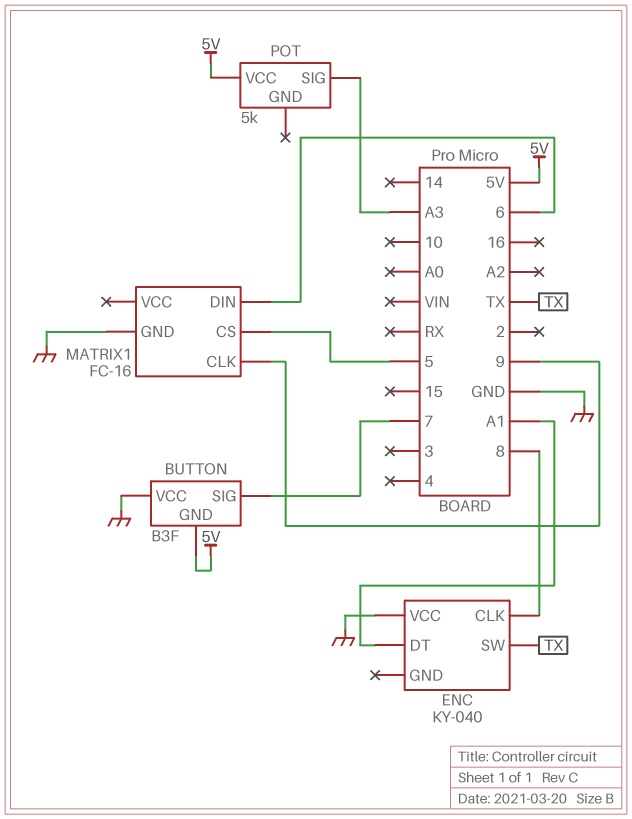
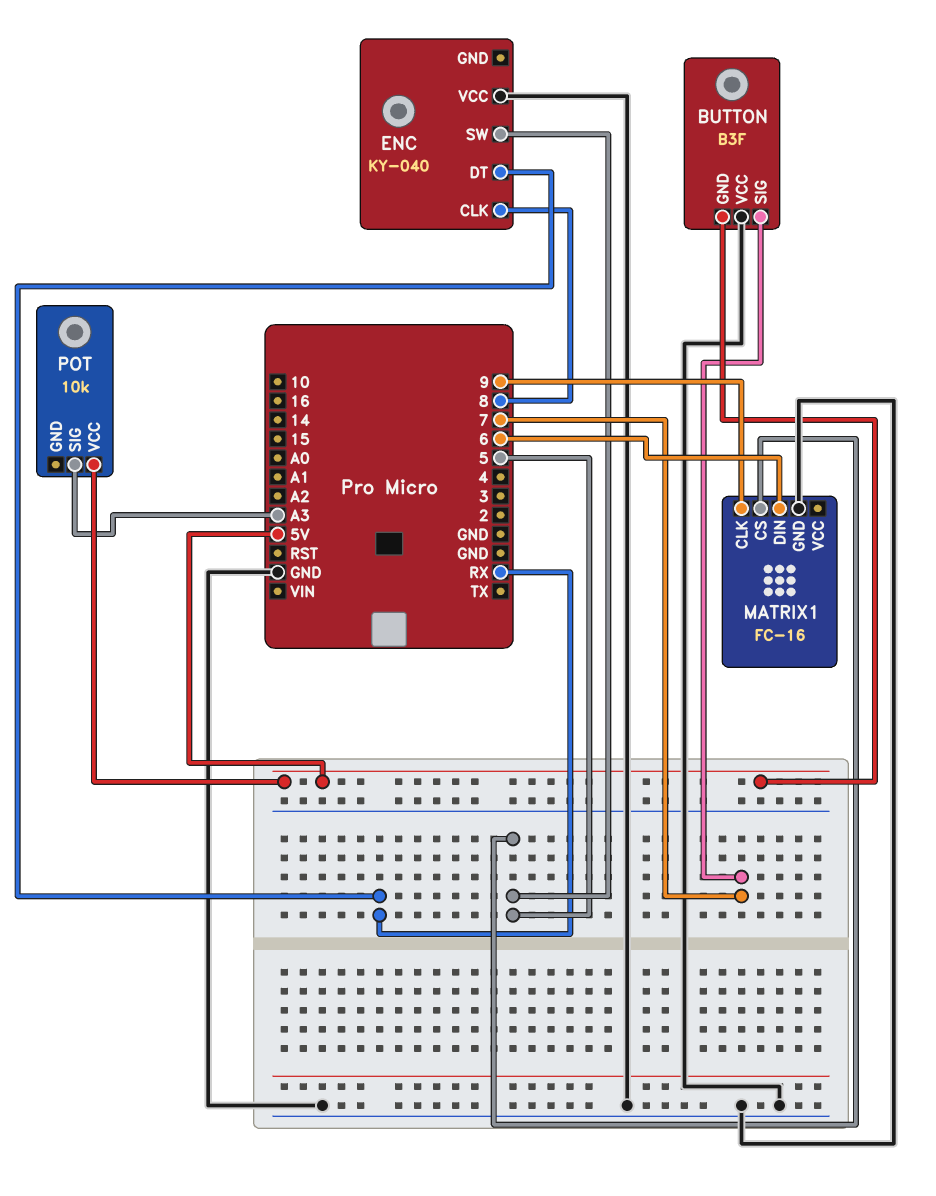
ENC pin DT: A1 -> RX
ENC pin SW: TX -> 5
POT: 5k -> 10k

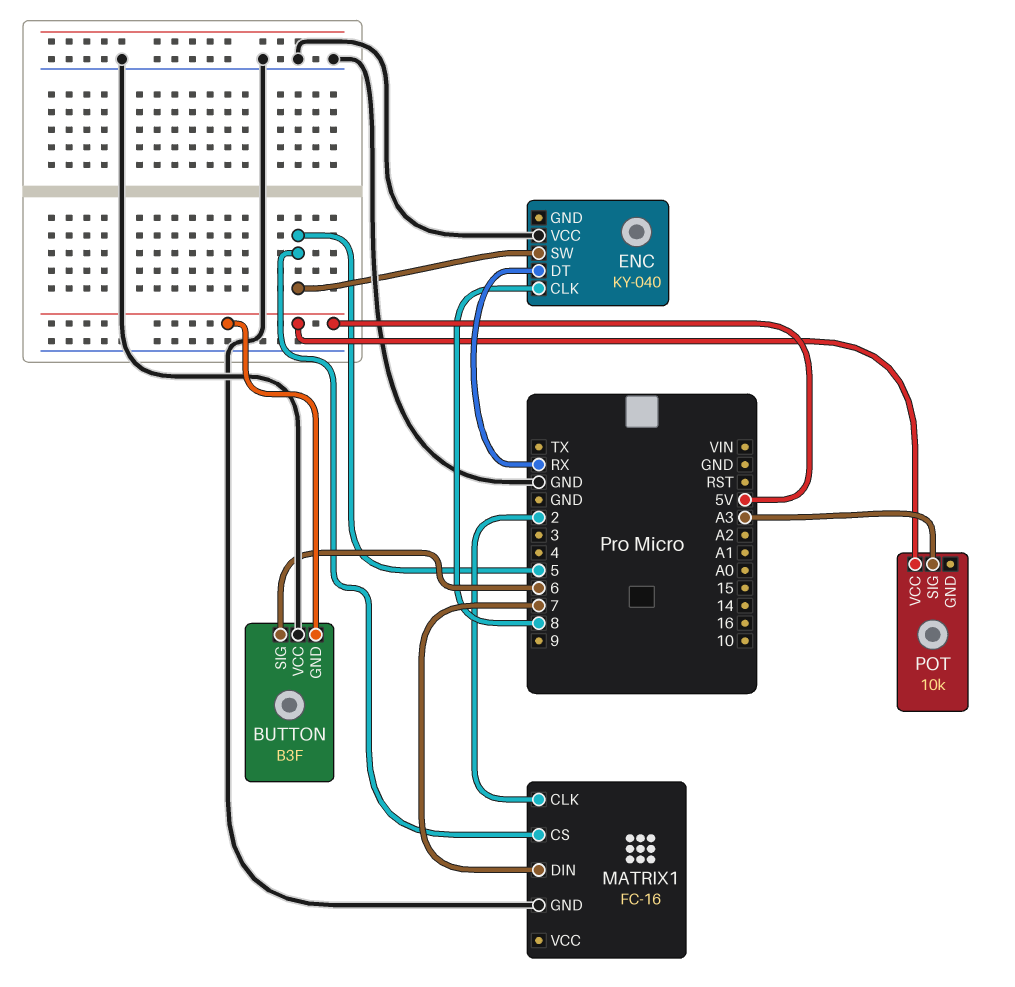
BUTTON pin SIG: 7 -> 6
MATRIX1 pin CLK: 9 -> 2
MATRIX1 pin DIN: 6 -> 7

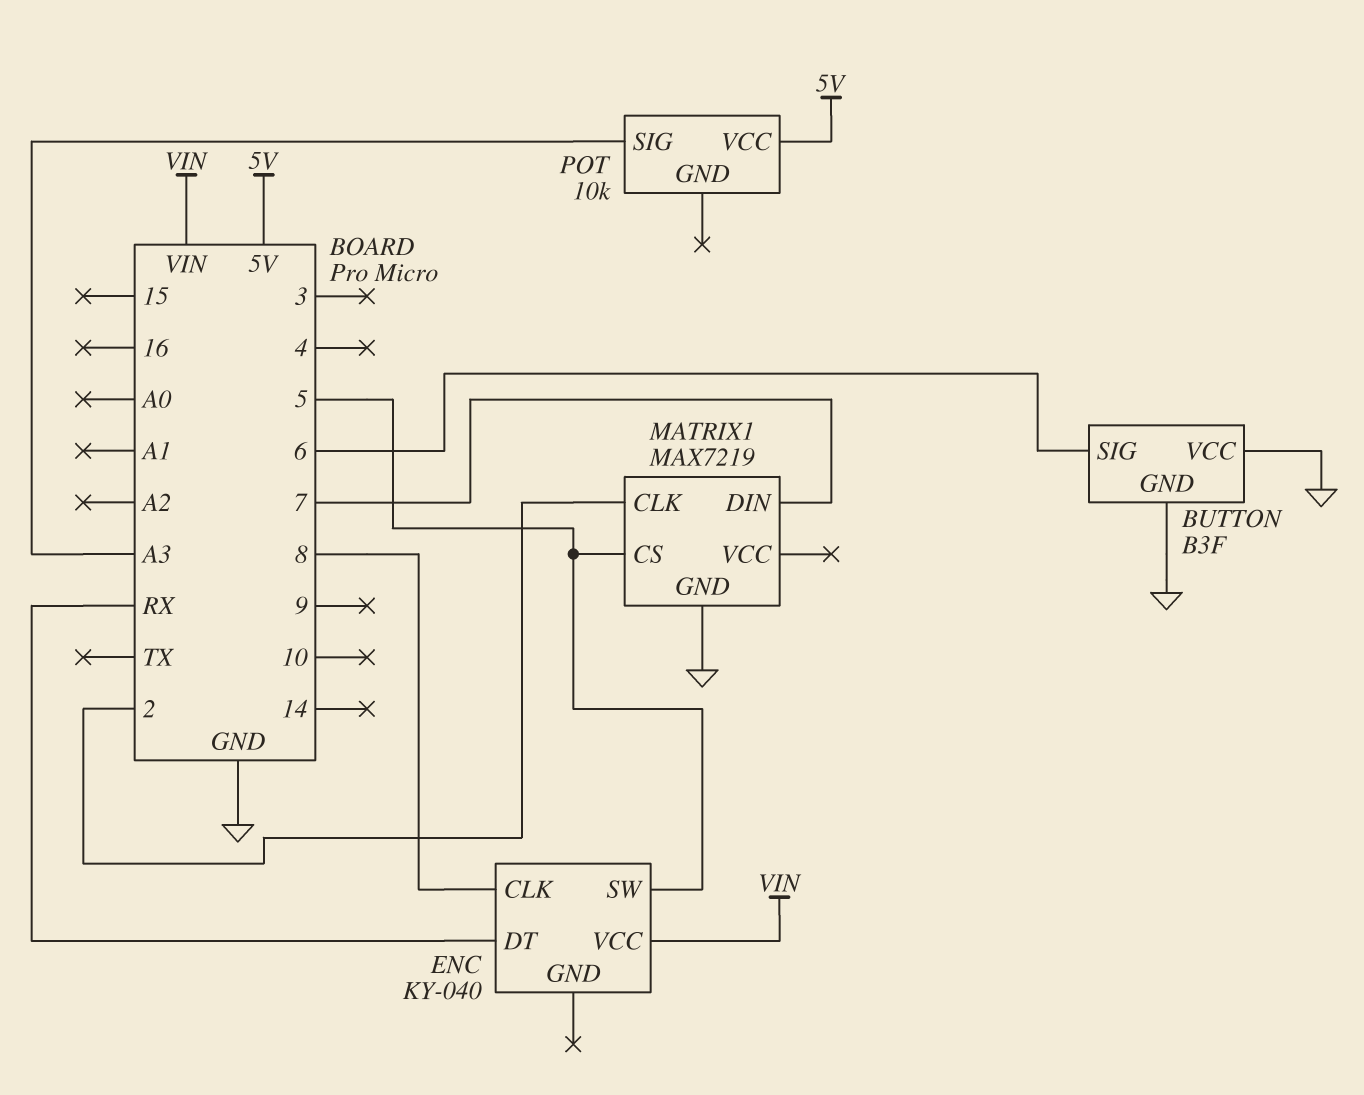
BUTTON pin GND: 5V -> GND
ENC pin VCC: GND -> VIN
MATRIX1: FC-16 -> MAX7219

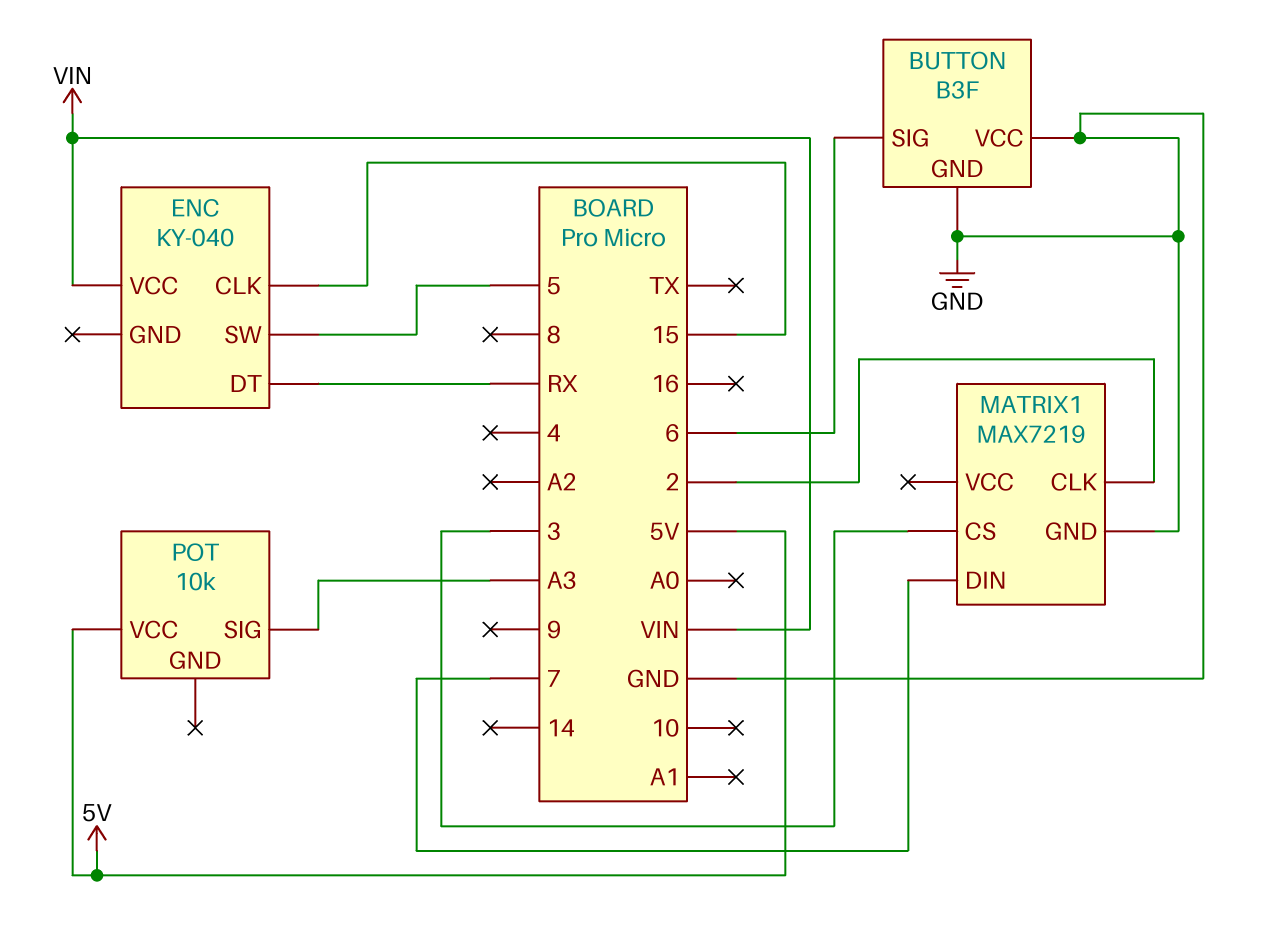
ENC pin CLK: 8 -> 15
MATRIX1 pin CS: 5 -> 3

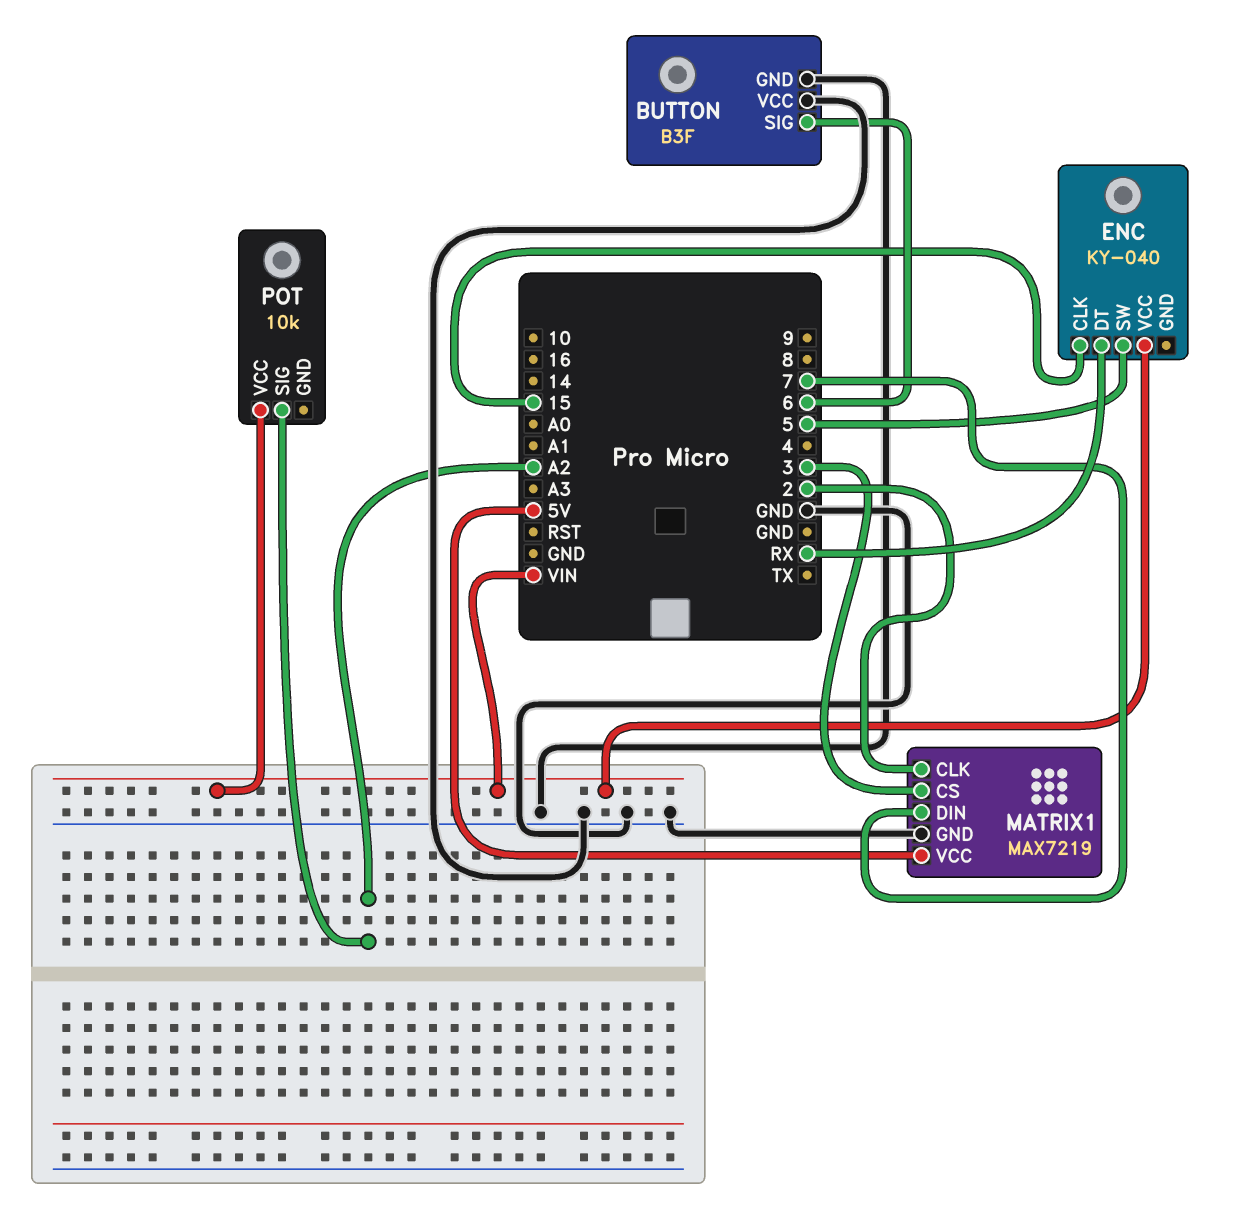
MATRIX1 pin VCC: none -> 5V
POT pin SIG: A3 -> A2
POT pin VCC: 5V -> VIN

